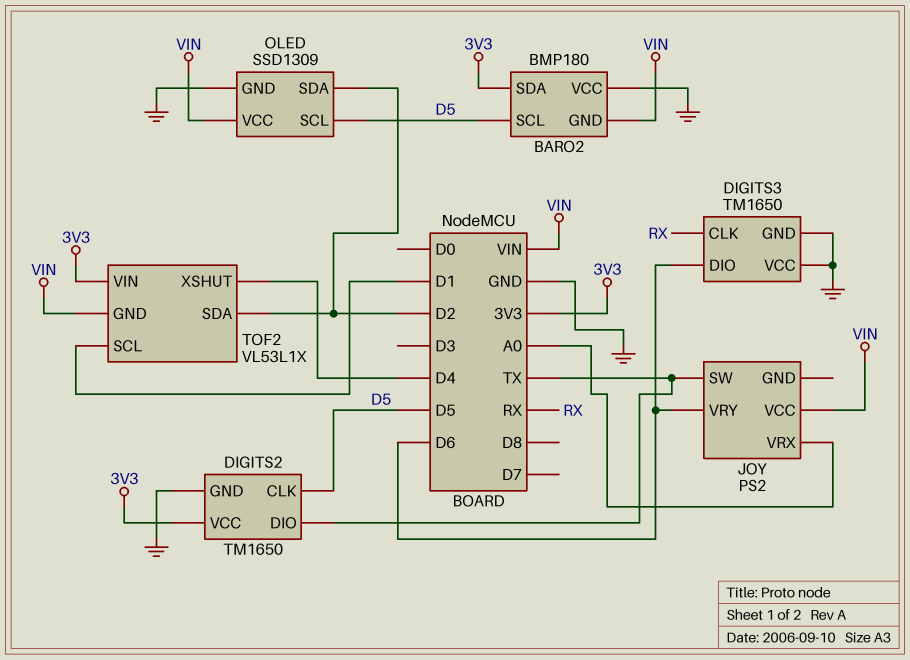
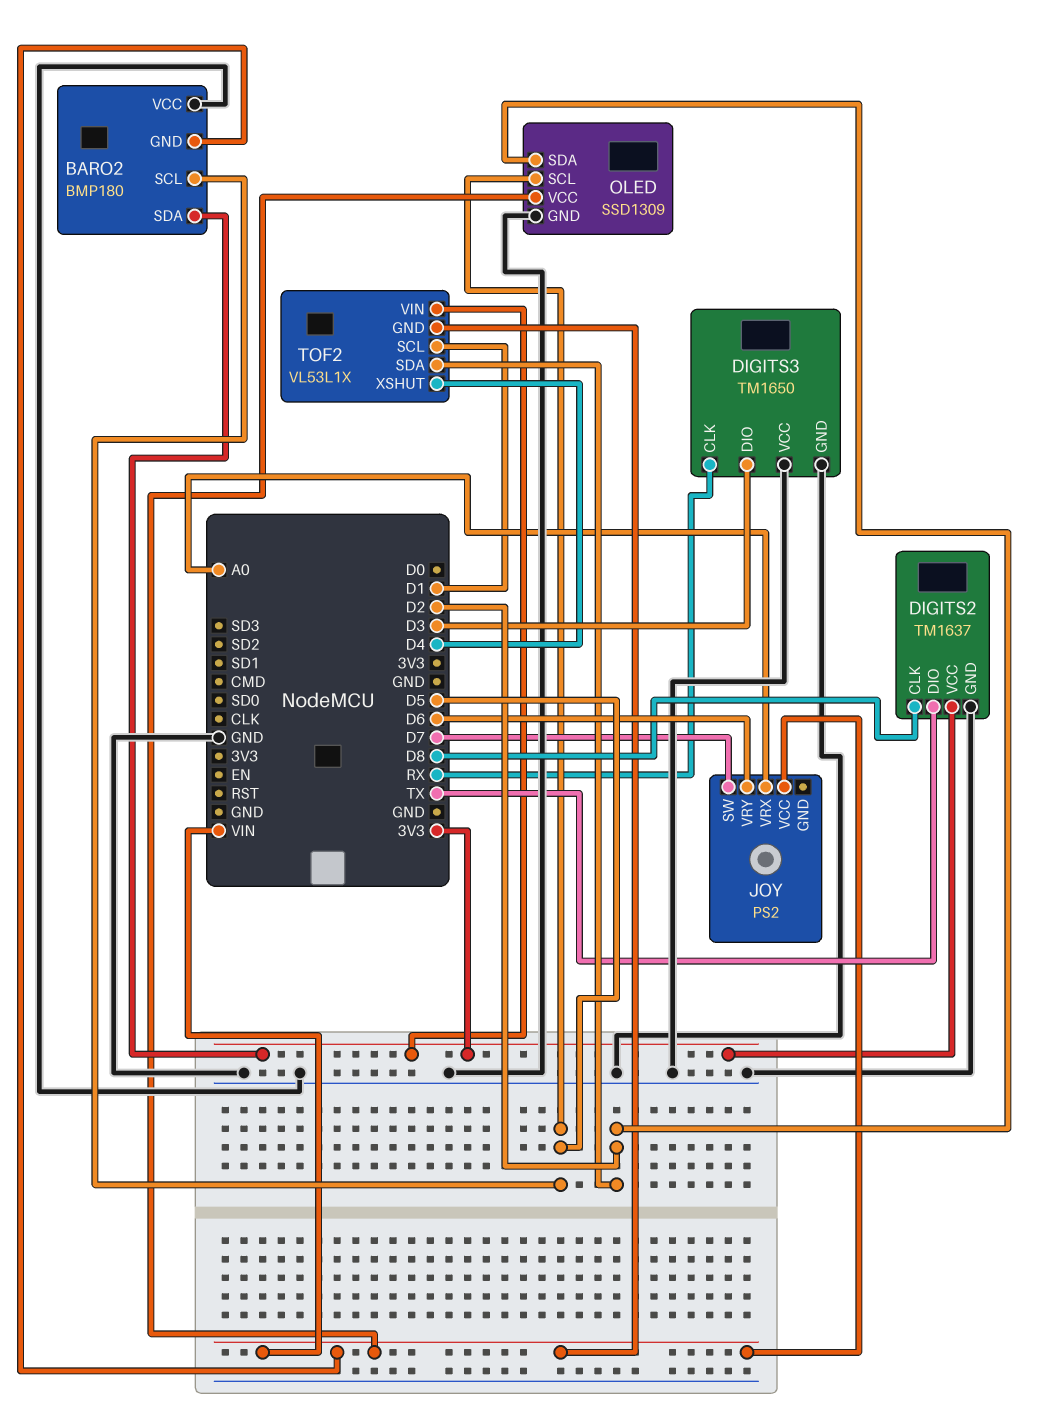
DIGITS2: TM1650 -> TM1637
DIGITS2 pin CLK: D5 -> D8
DIGITS3 pin DIO: D6 -> D3
JOY pin SW: TX -> D7

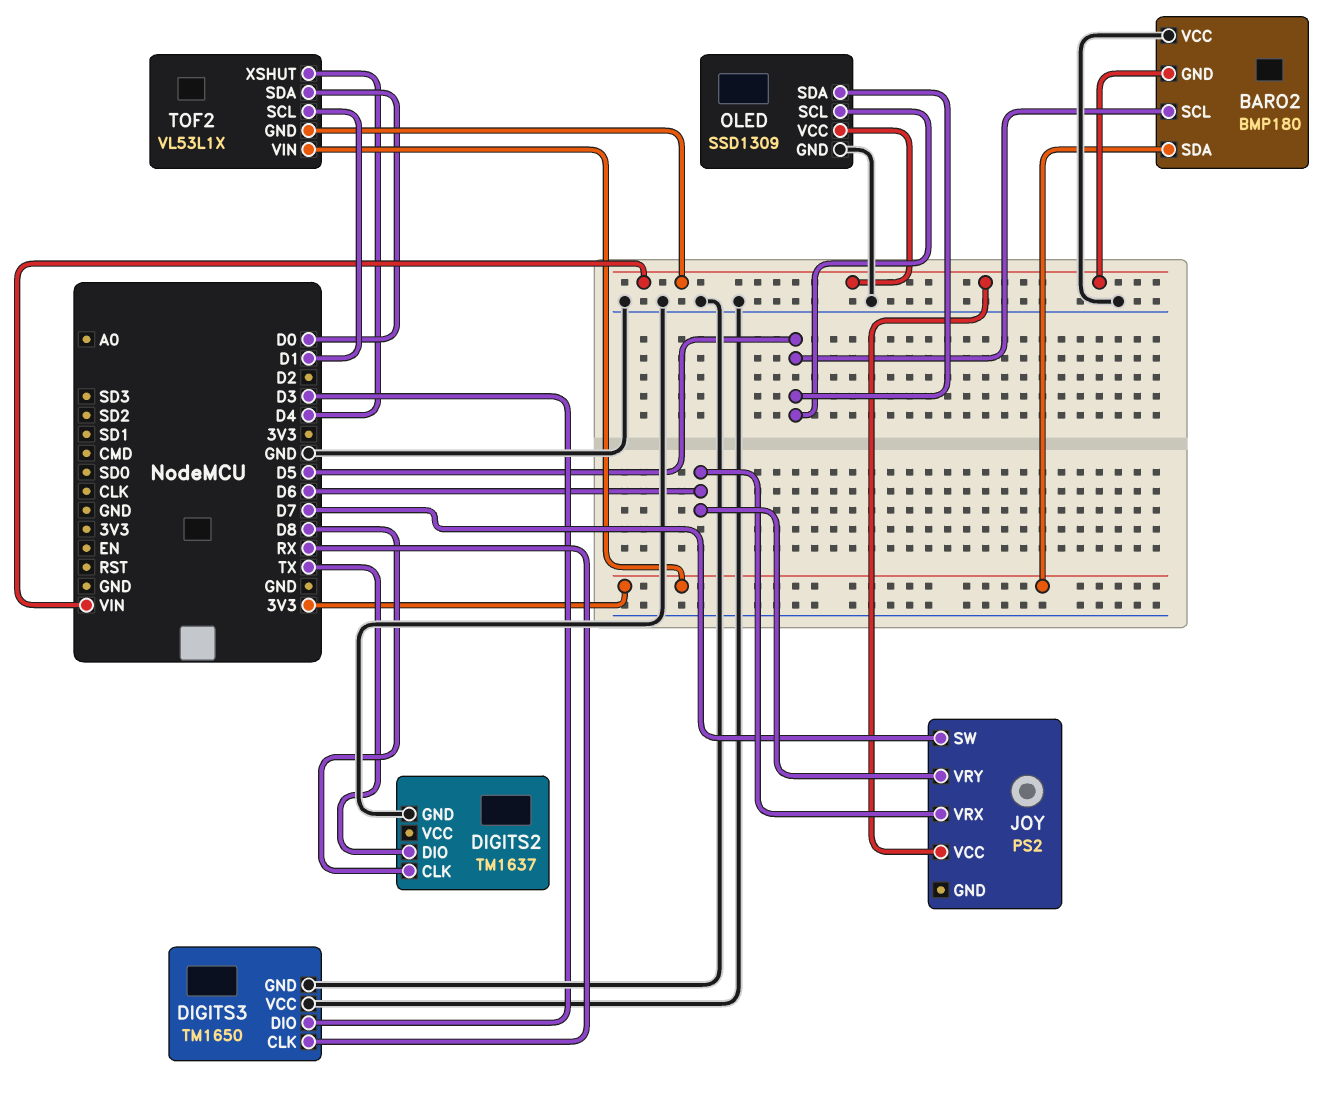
DIGITS2 pin VCC: 3V3 -> none
JOY pin VRX: A0 -> D6
OLED pin SDA: D2 -> D5
TOF2 pin SDA: D2 -> D0

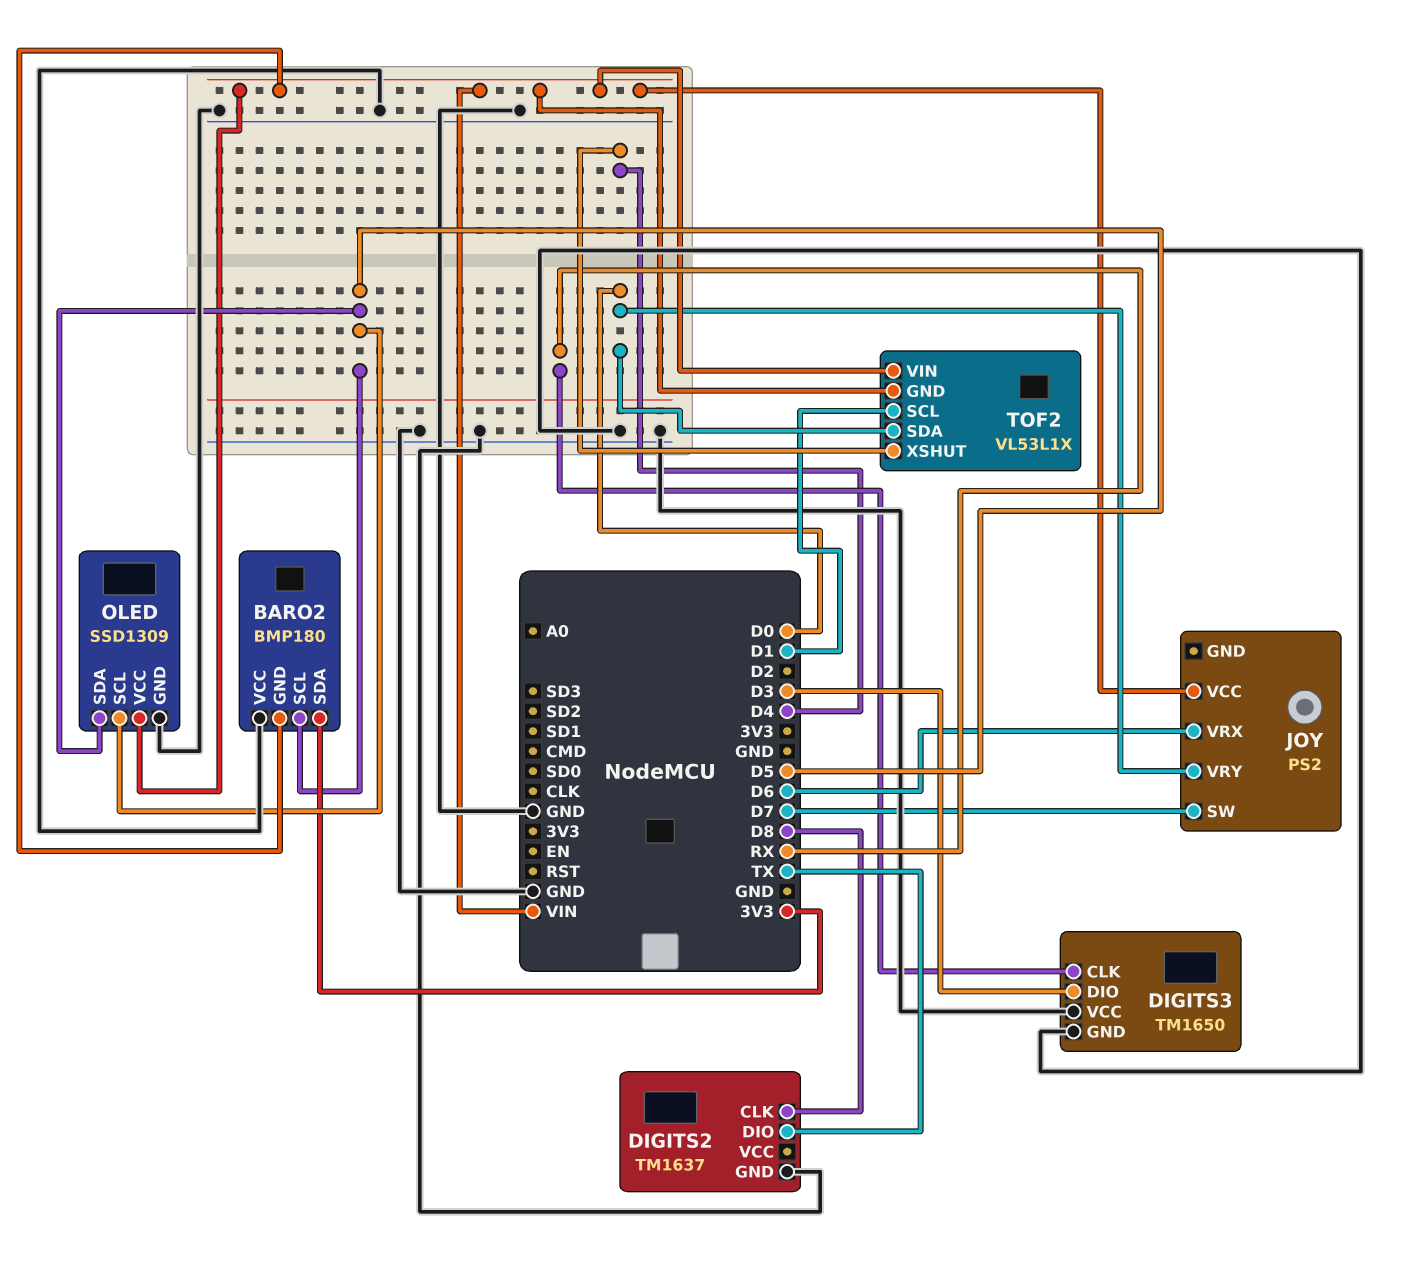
JOY pin VRY: D6 -> D0
TOF2 pin VIN: 3V3 -> VIN

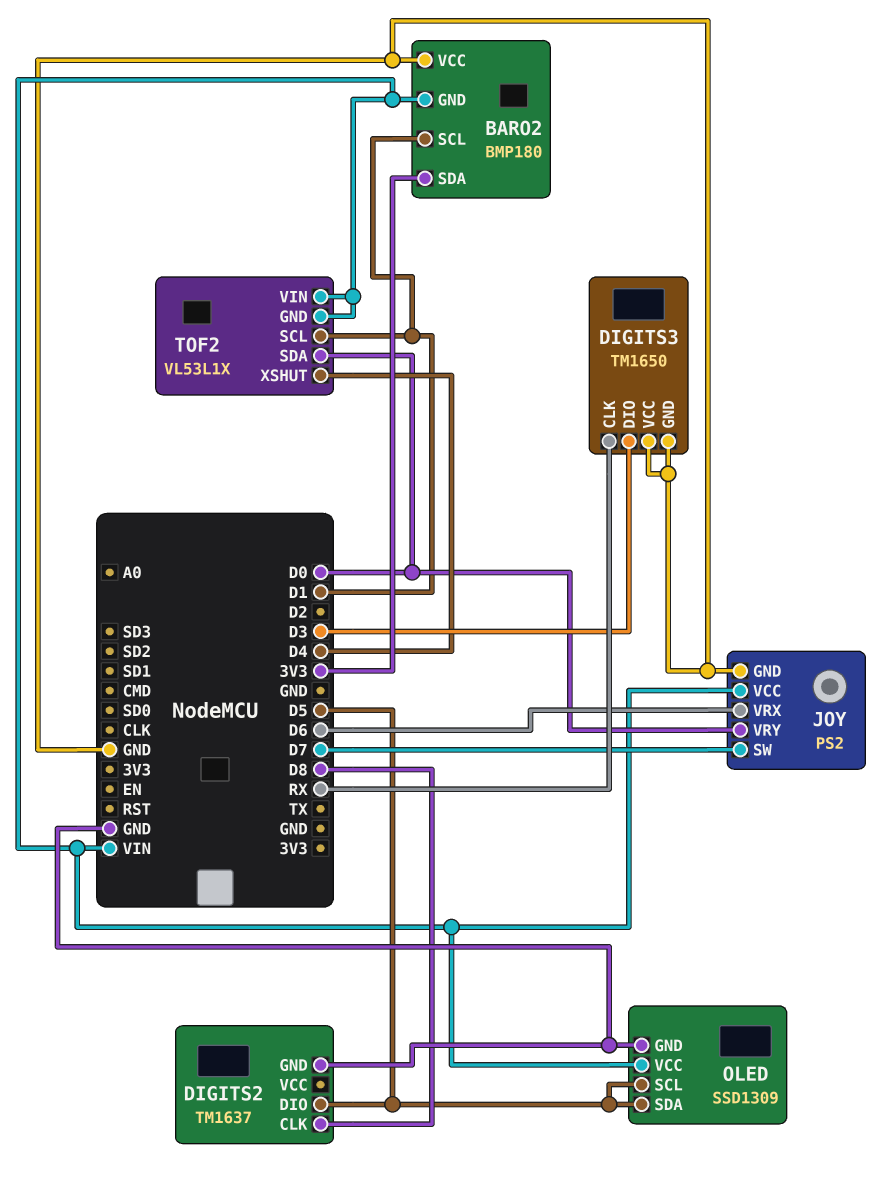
BARO2 pin SCL: D5 -> D1
DIGITS2 pin DIO: TX -> D5
JOY pin GND: none -> GND

